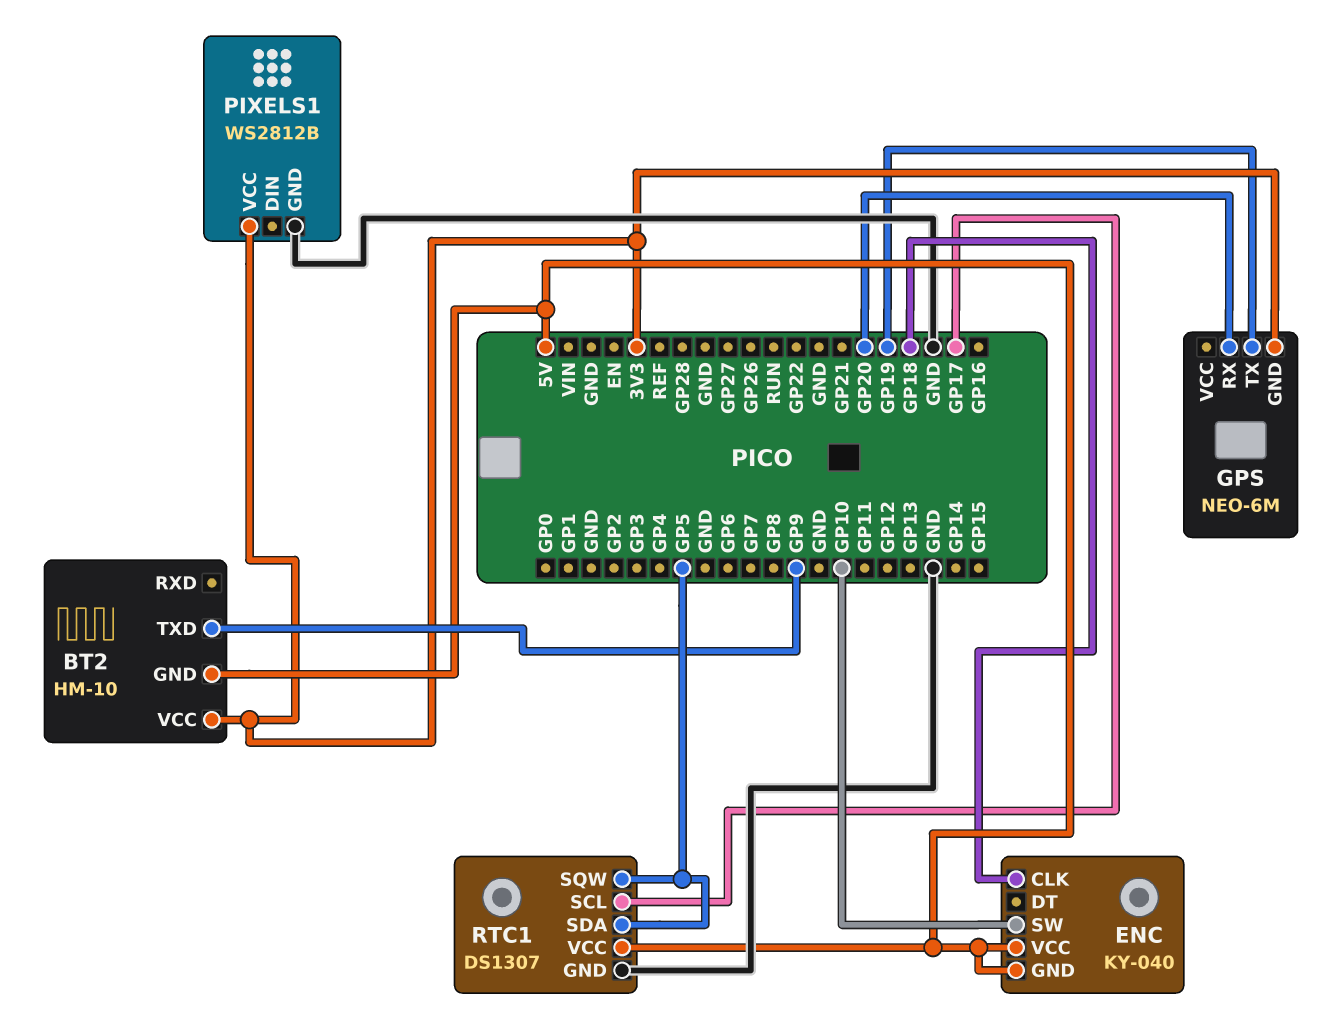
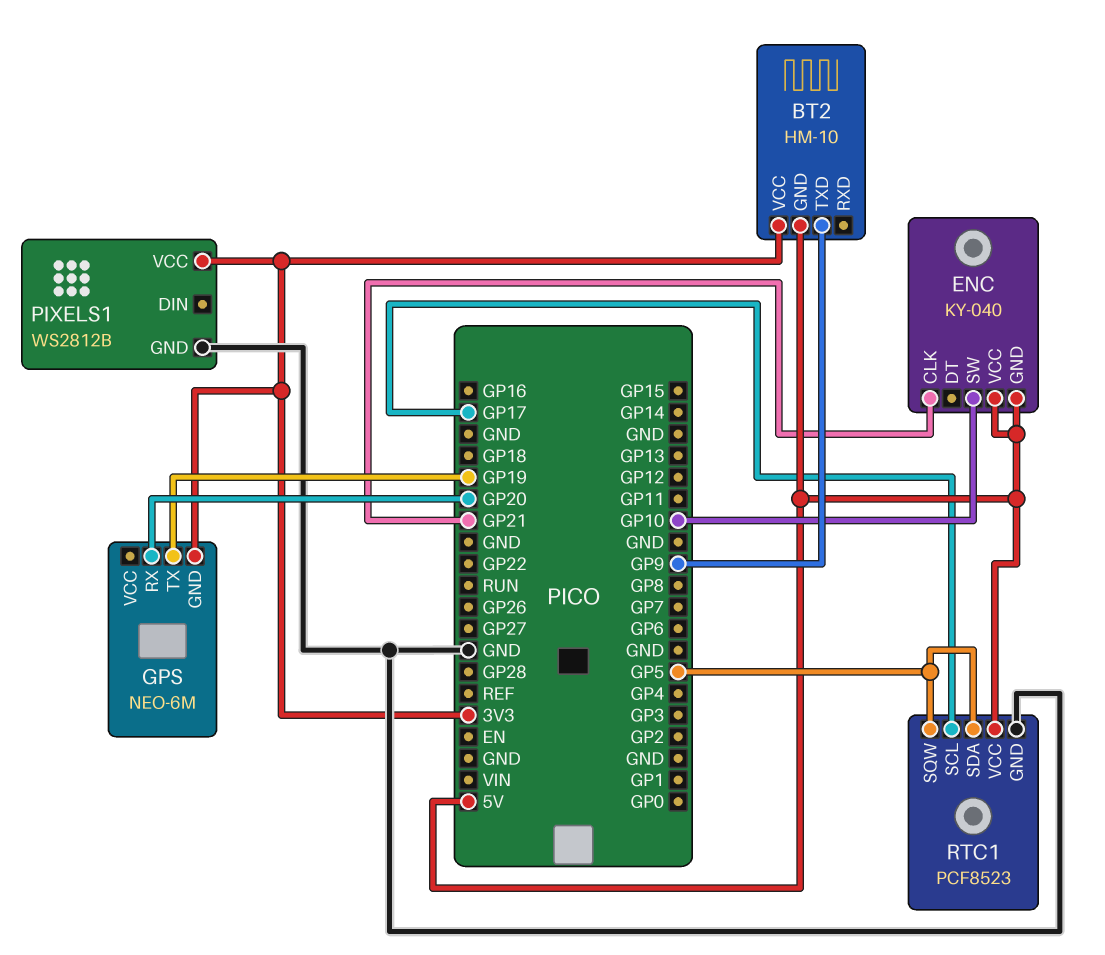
ENC pin CLK: GP18 -> GP21
RTC1: DS1307 -> PCF8523

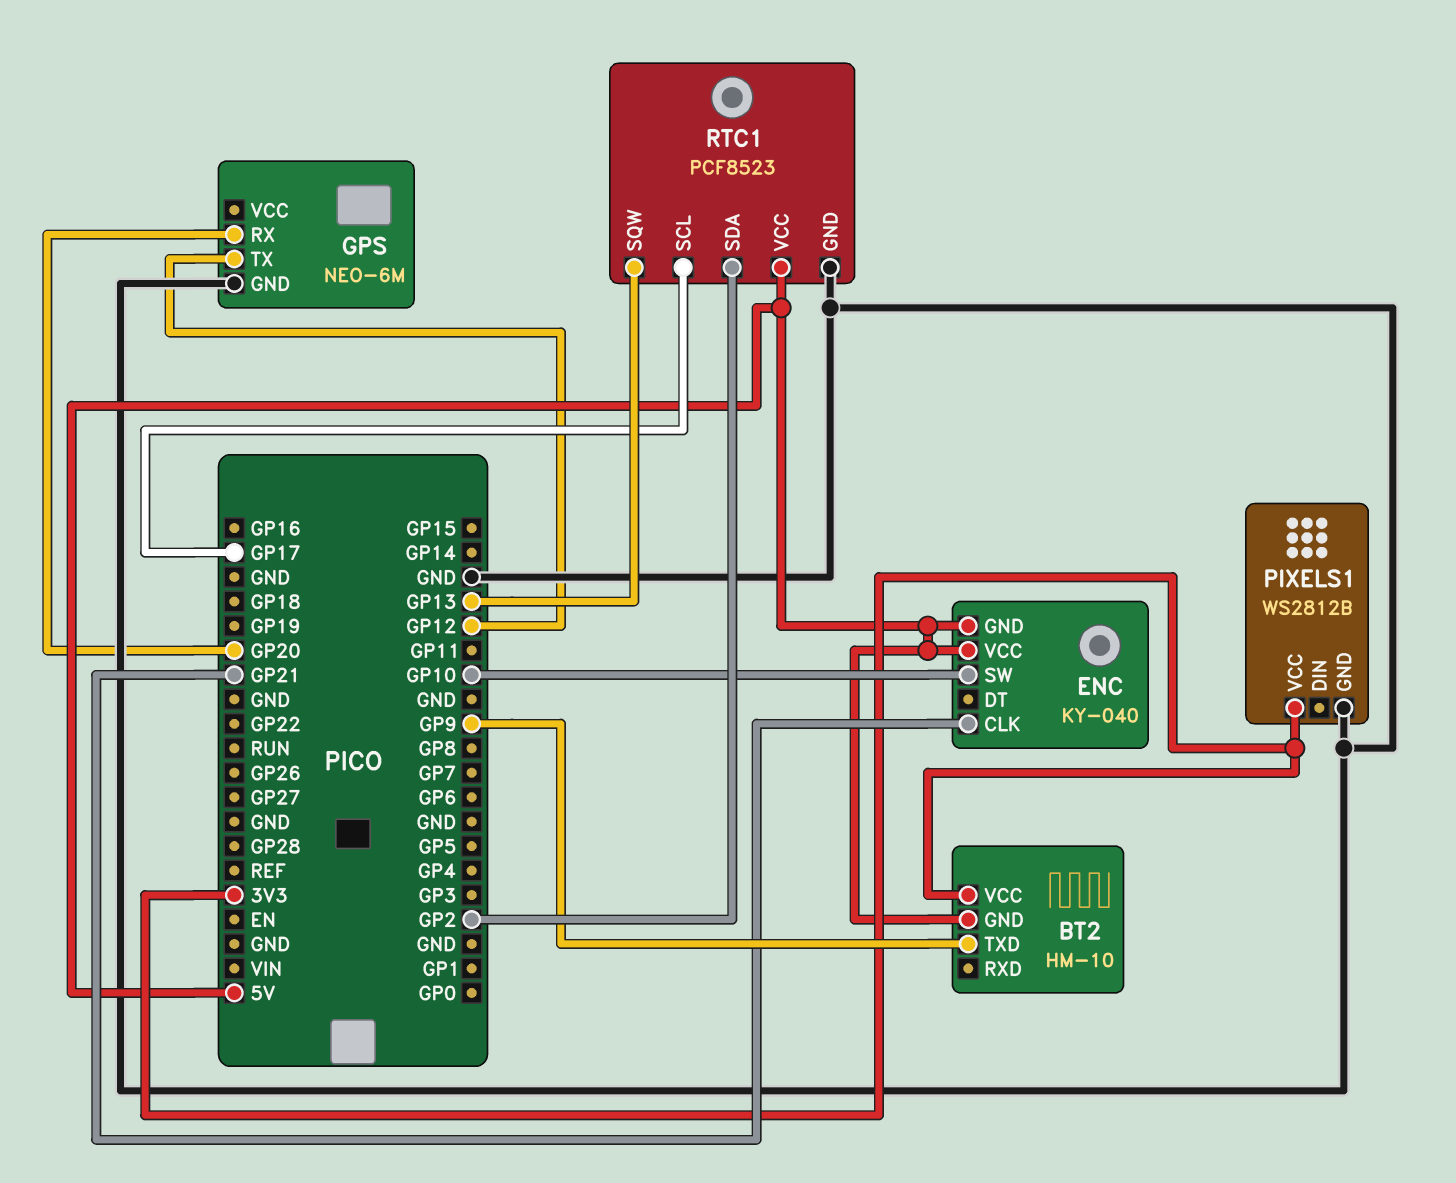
GPS pin GND: 3V3 -> GND
GPS pin TX: GP19 -> GP12
RTC1 pin SDA: GP5 -> GP2
RTC1 pin SQW: GP5 -> GP13

